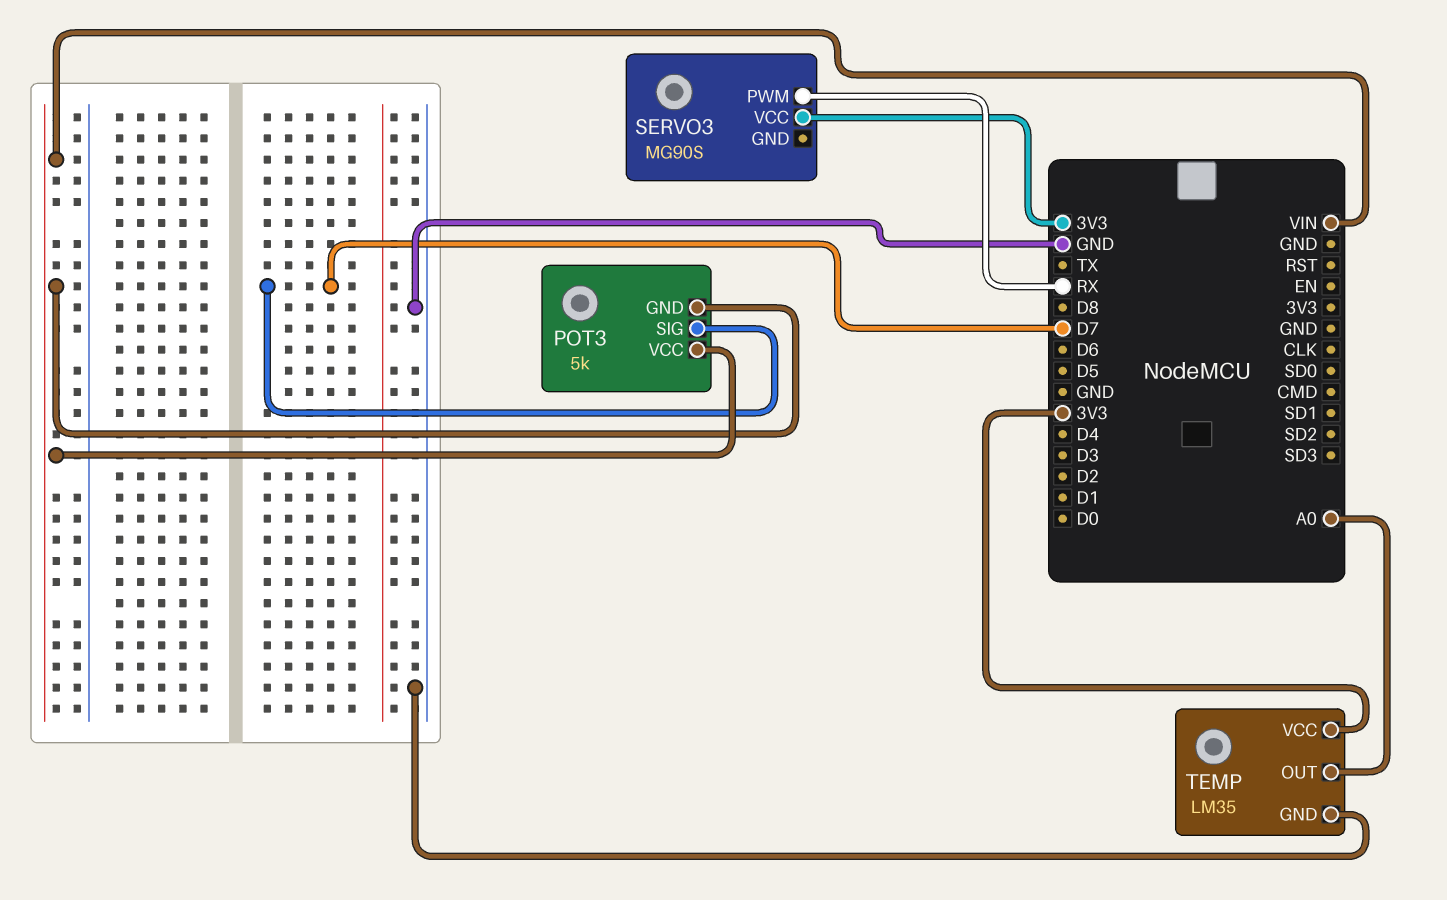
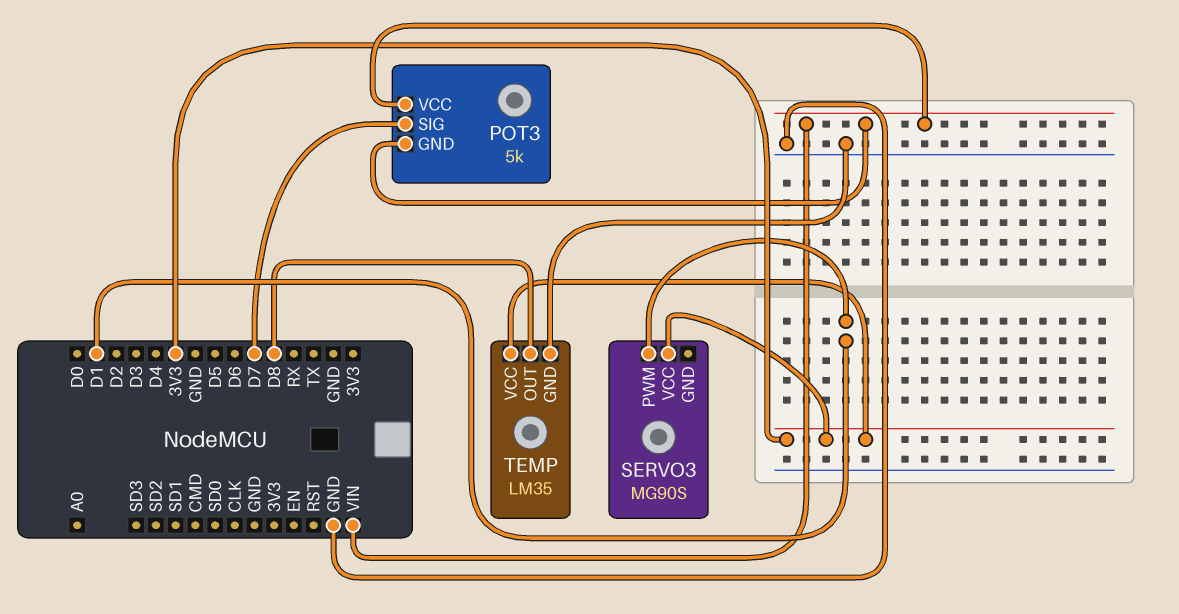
SERVO3 pin PWM: RX -> D1
TEMP pin OUT: A0 -> D8

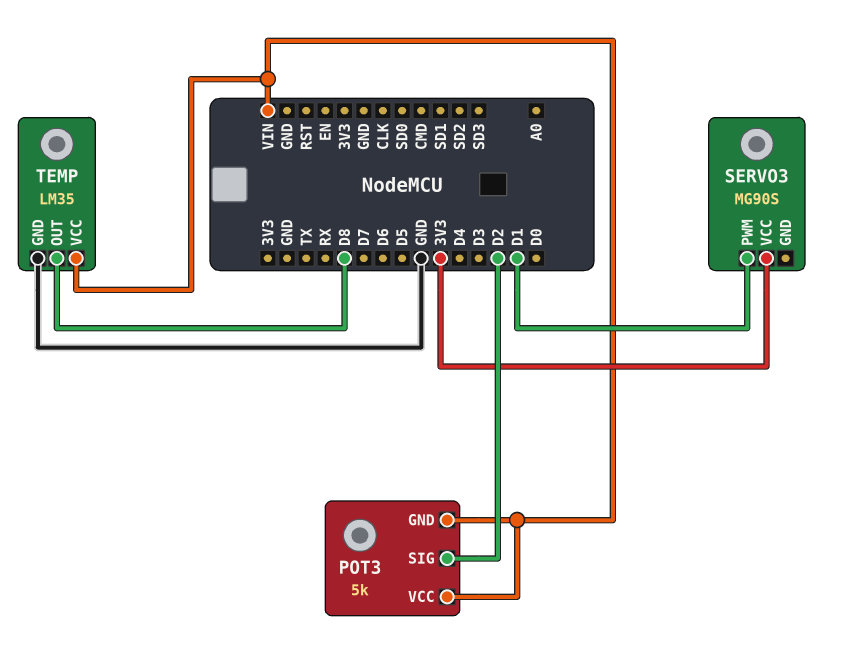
POT3 pin SIG: D7 -> D2
TEMP pin VCC: 3V3 -> VIN

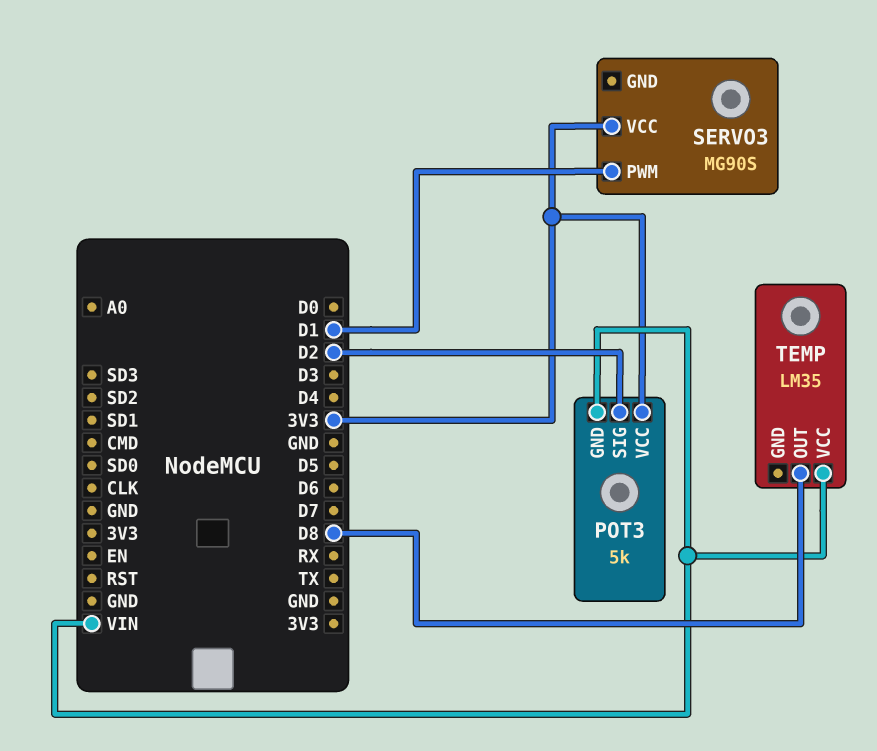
POT3 pin VCC: VIN -> 3V3
TEMP pin GND: GND -> none

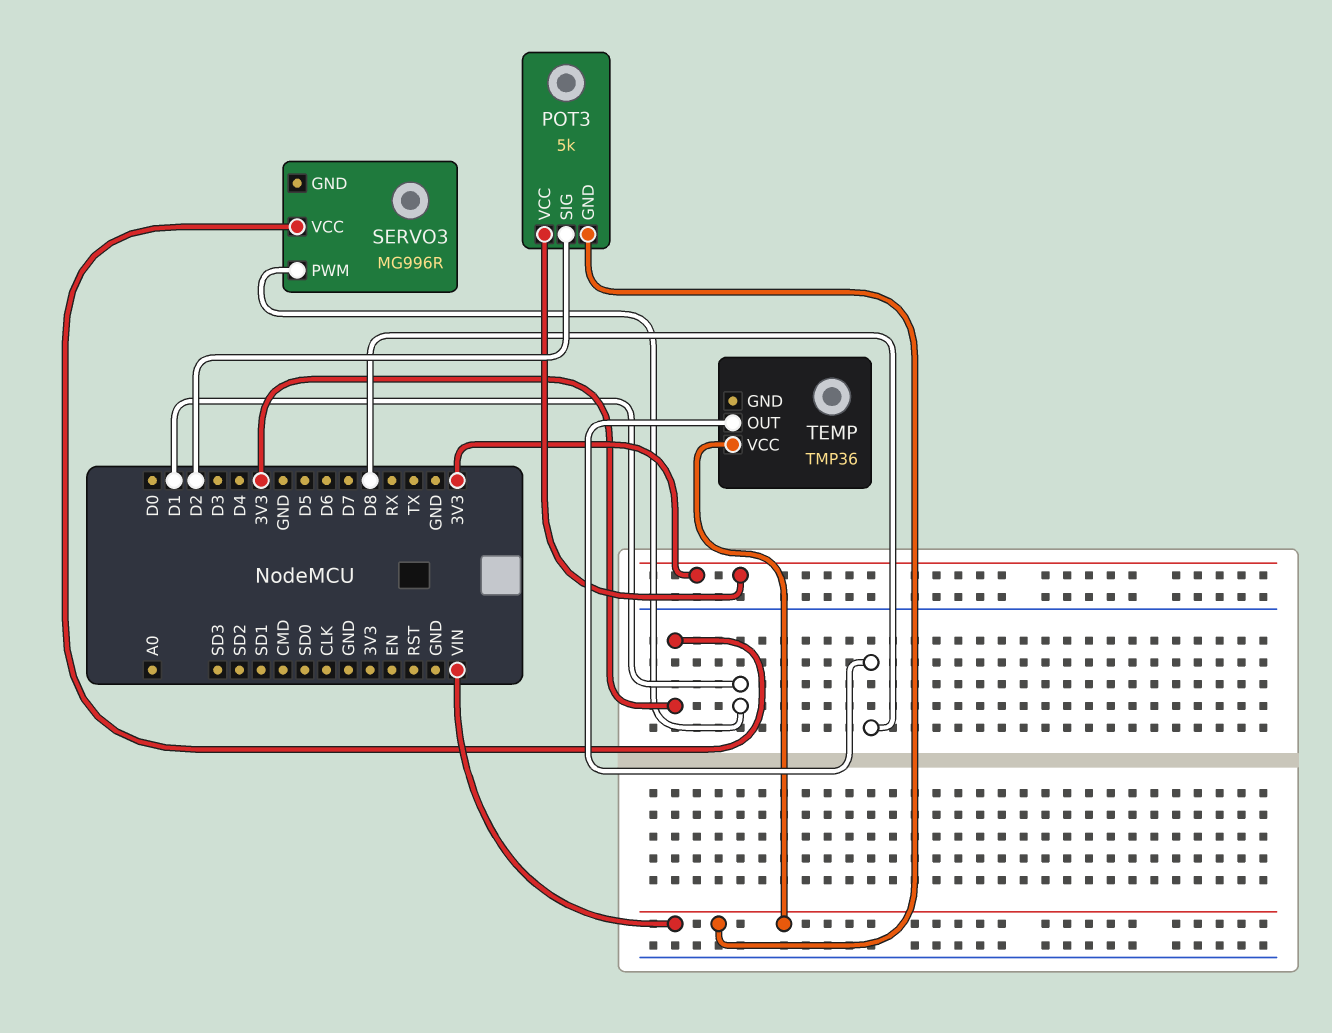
SERVO3: MG90S -> MG996R
TEMP: LM35 -> TMP36

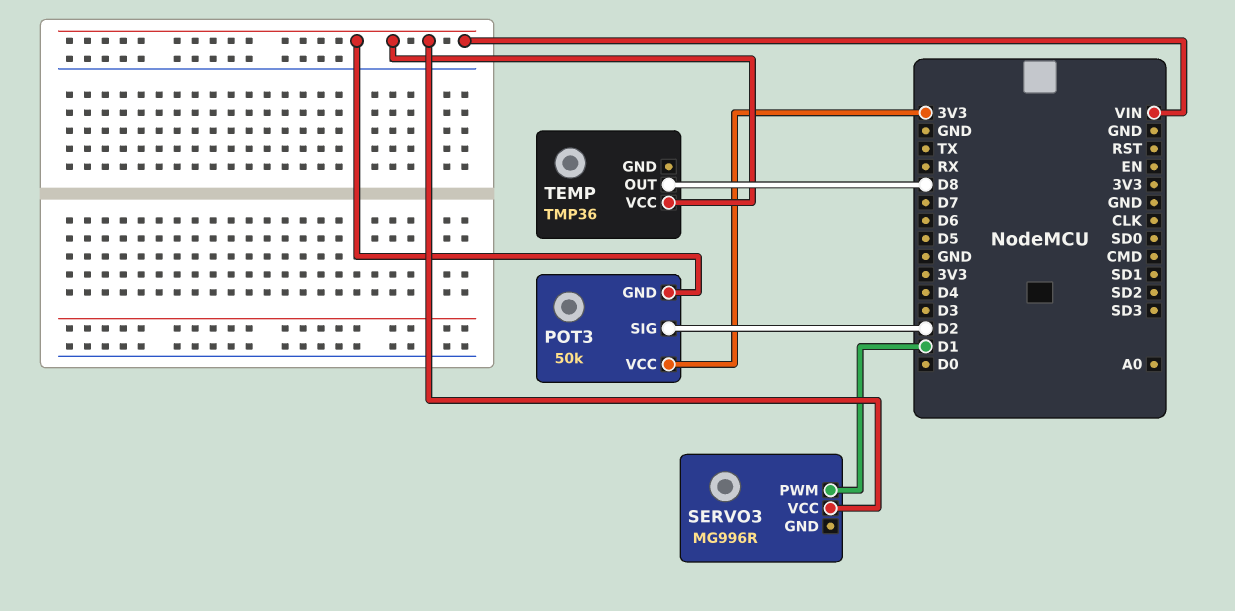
POT3: 5k -> 50k
SERVO3 pin VCC: 3V3 -> VIN

